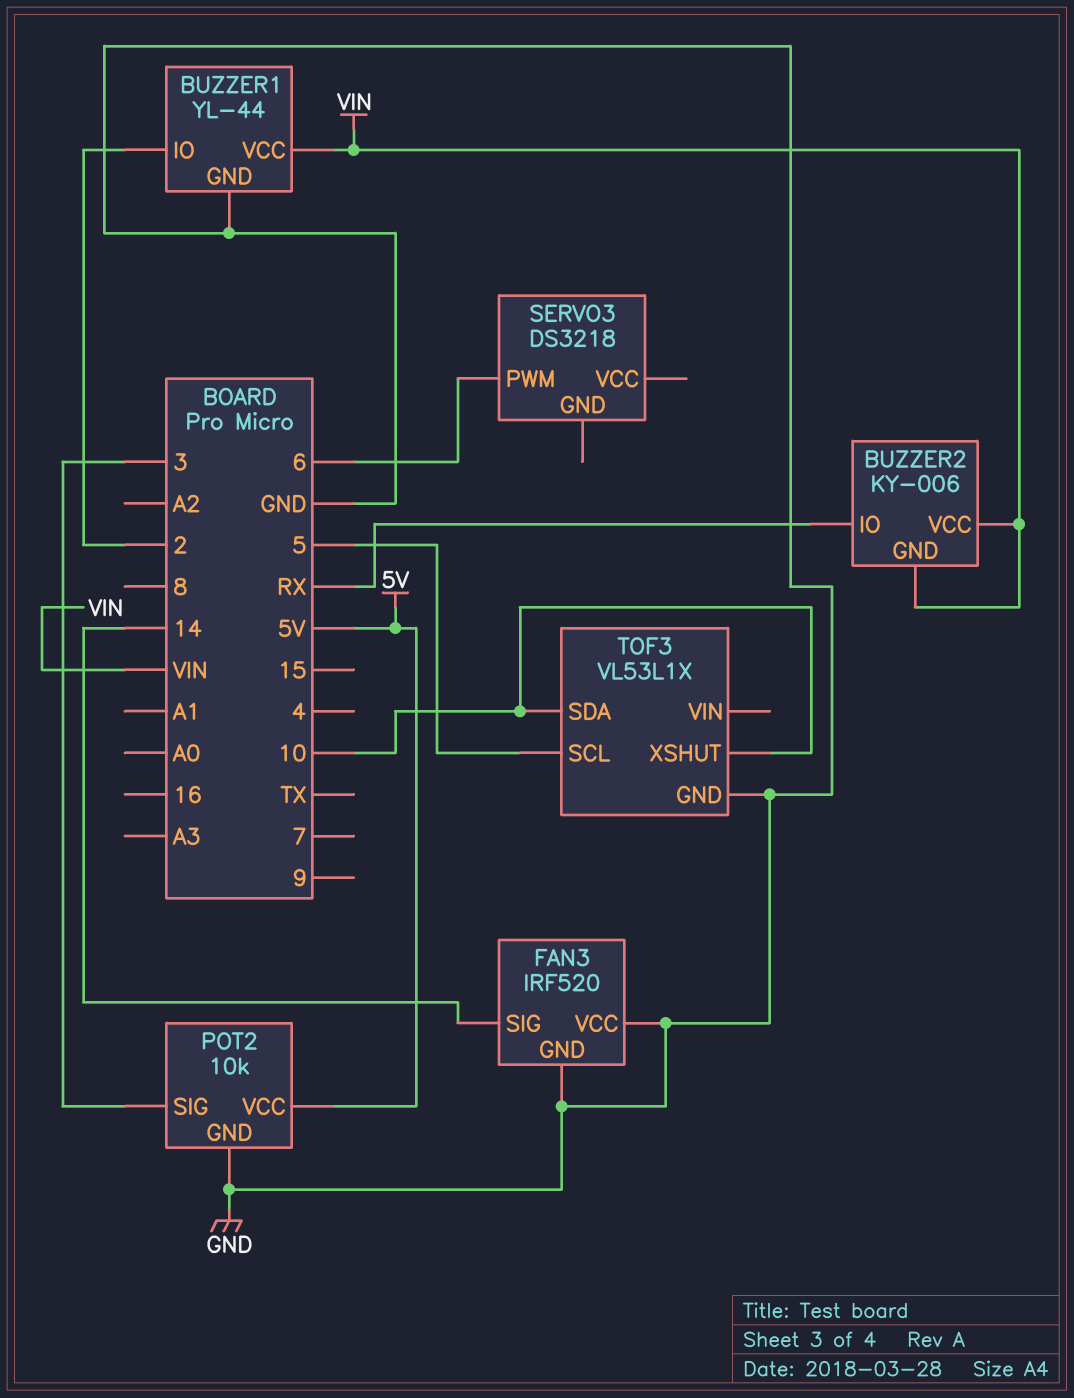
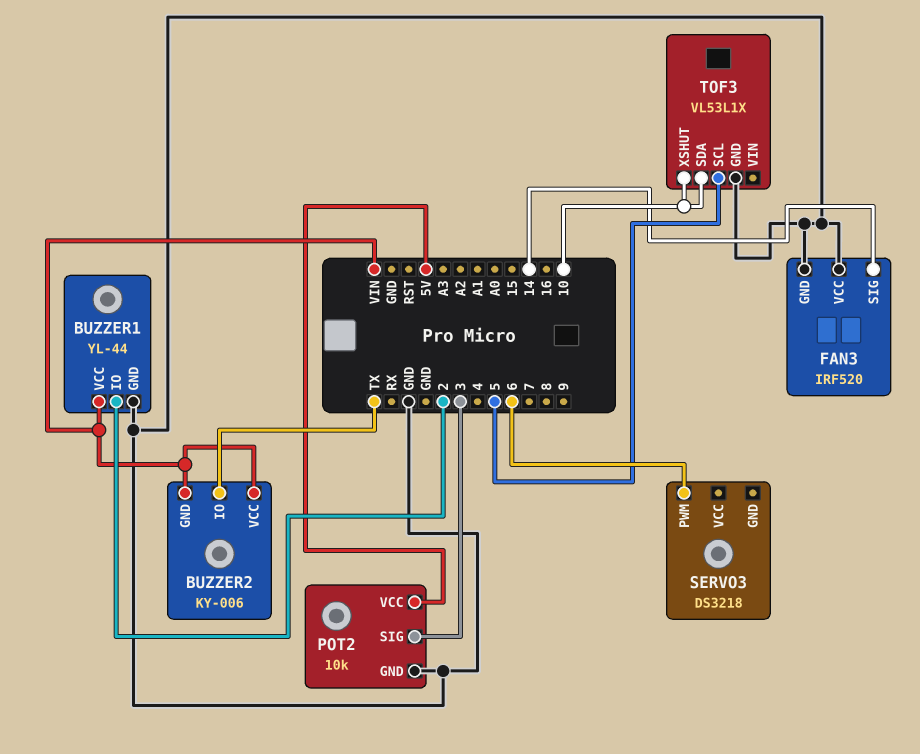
BUZZER2 pin IO: RX -> TX

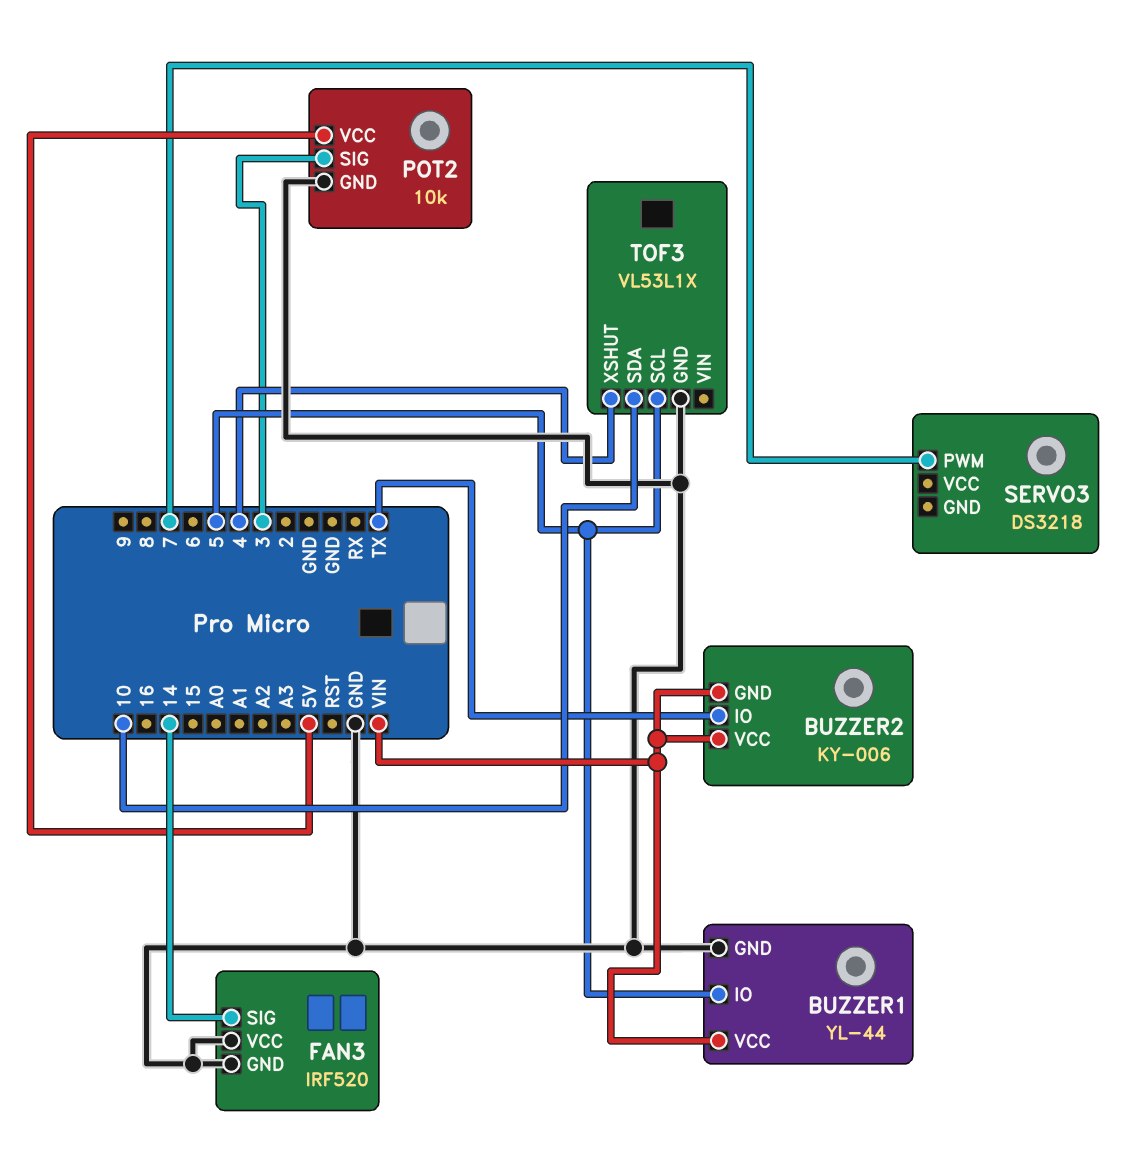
BUZZER1 pin IO: 2 -> 5
SERVO3 pin PWM: 6 -> 7
TOF3 pin XSHUT: 10 -> 4

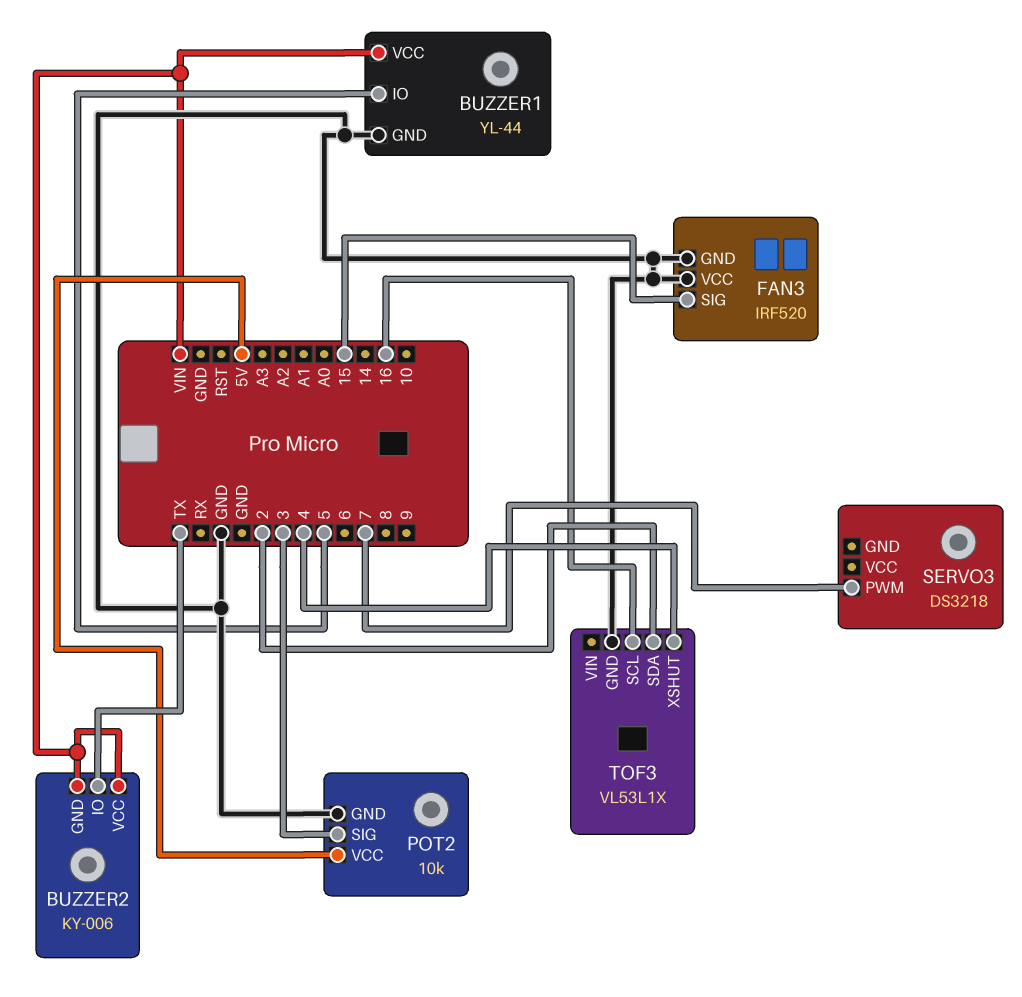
FAN3 pin SIG: 14 -> 15
TOF3 pin SCL: 5 -> 16
TOF3 pin SDA: 10 -> 2

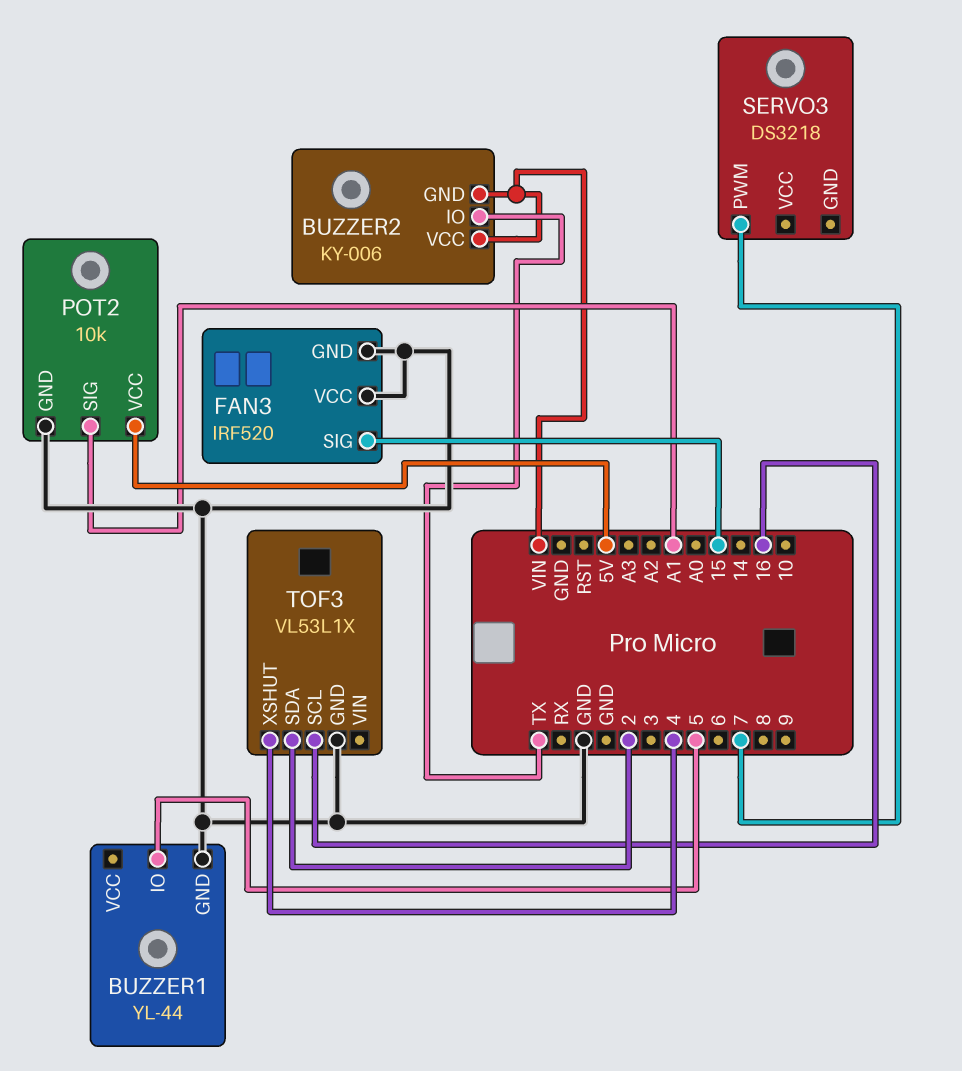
BUZZER1 pin VCC: VIN -> none
POT2 pin SIG: 3 -> A1

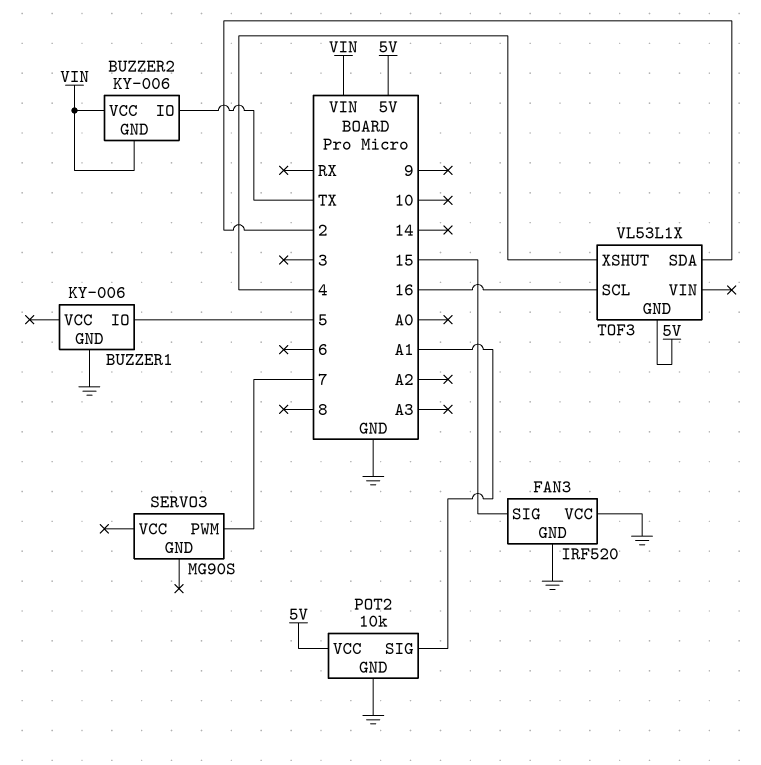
BUZZER1: YL-44 -> KY-006
SERVO3: DS3218 -> MG90S
TOF3 pin GND: GND -> 5V

